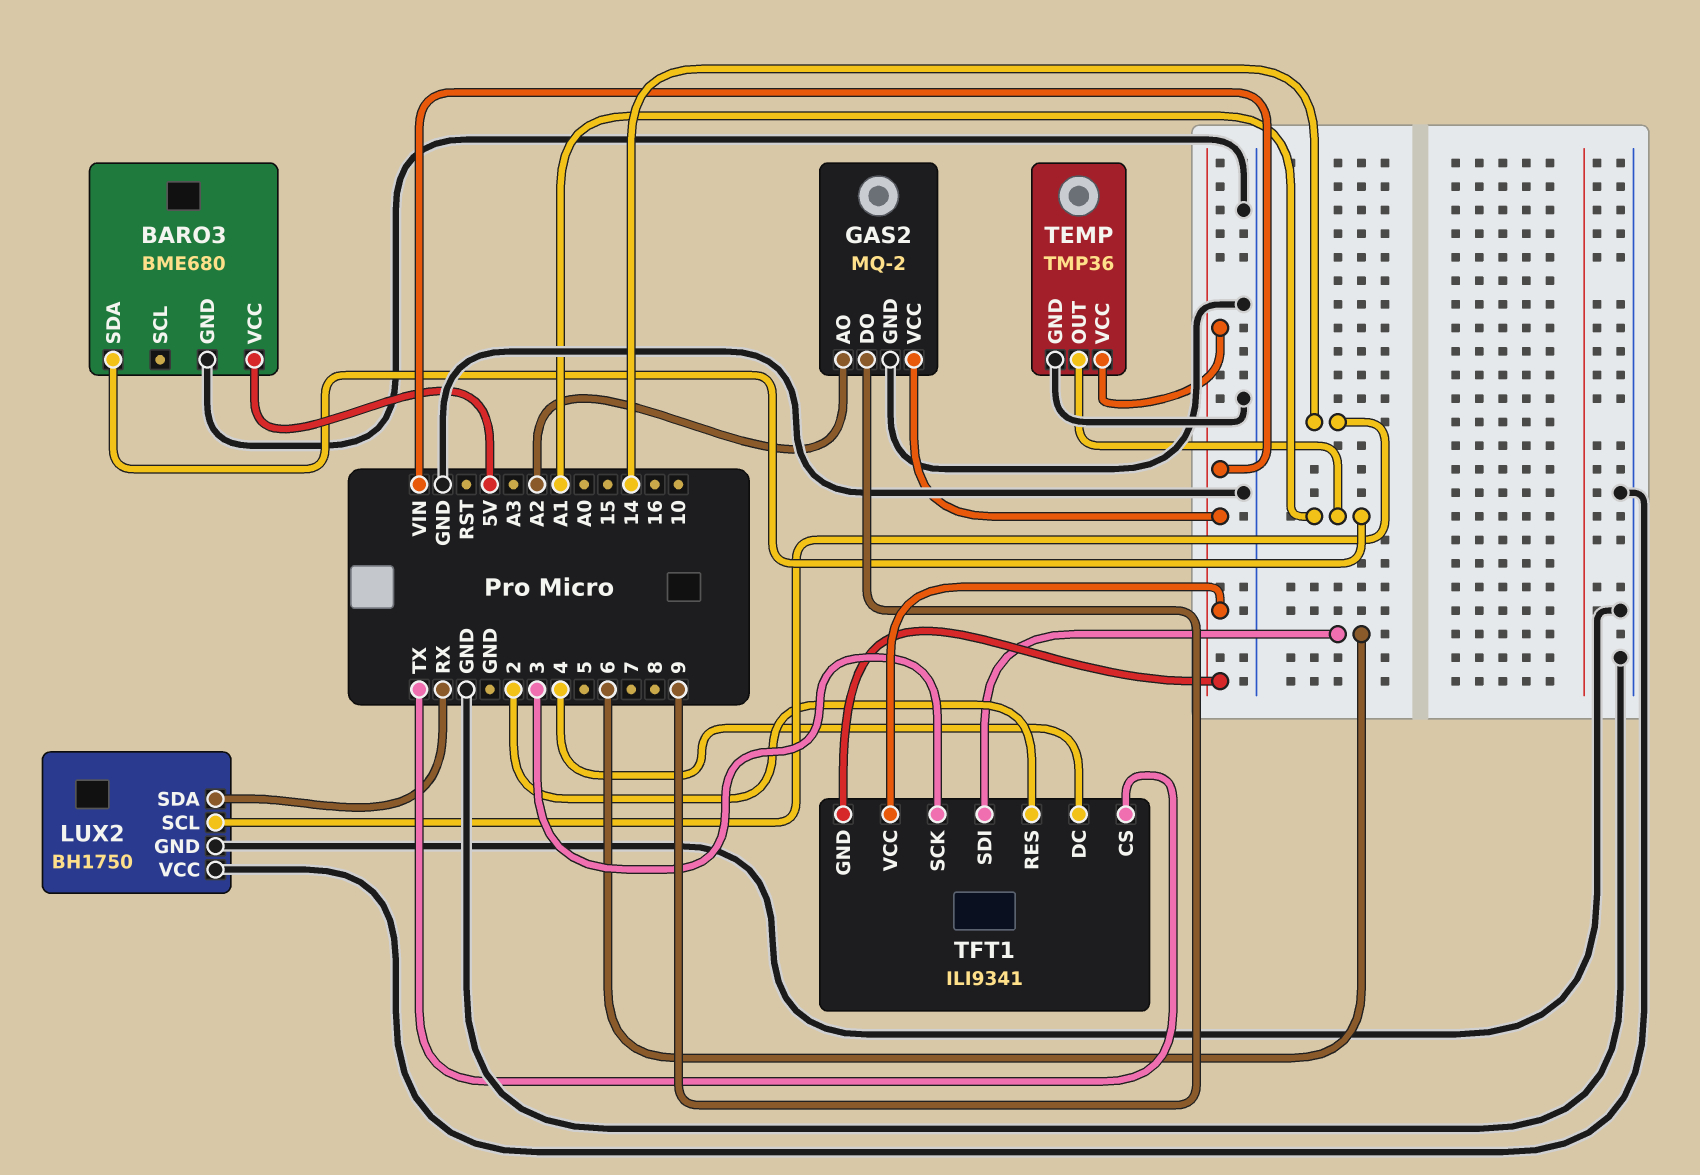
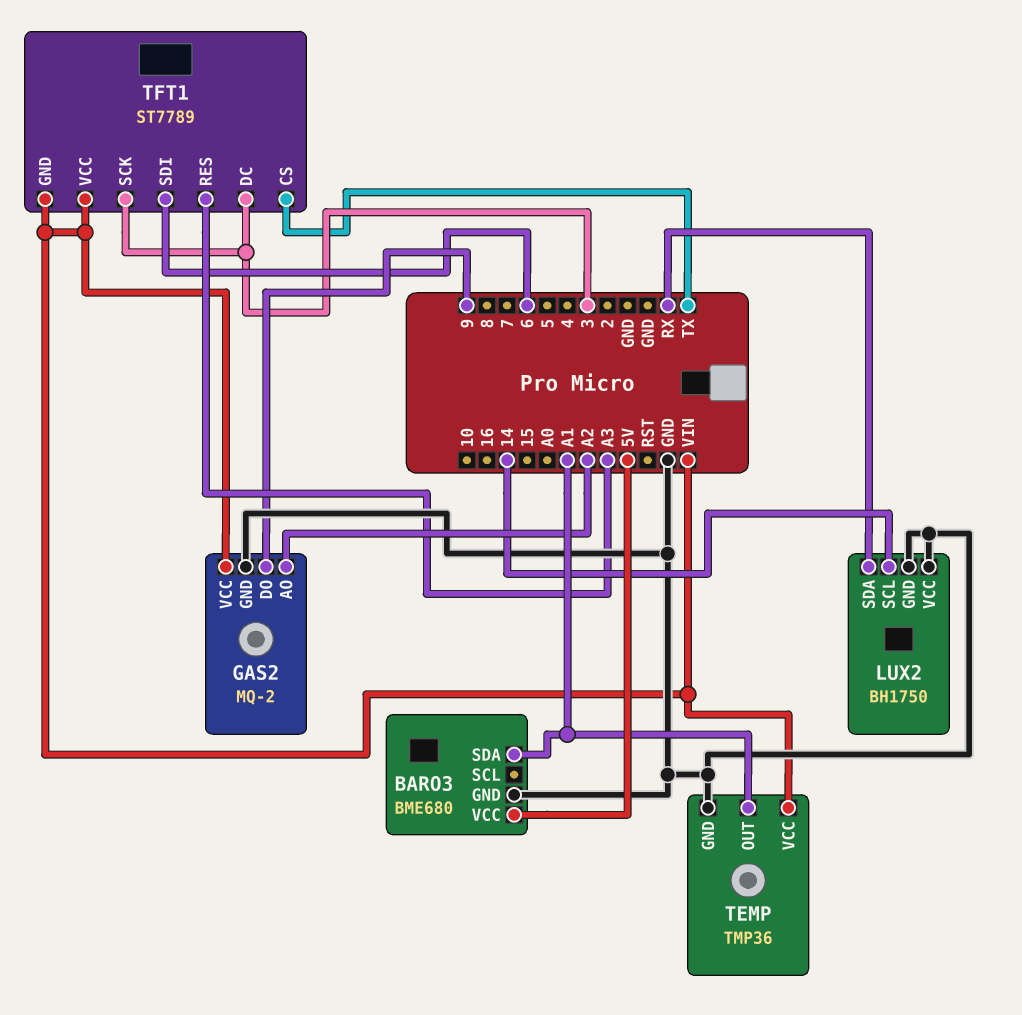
TFT1: ILI9341 -> ST7789
TFT1 pin DC: 4 -> 3
TFT1 pin RES: 2 -> A3

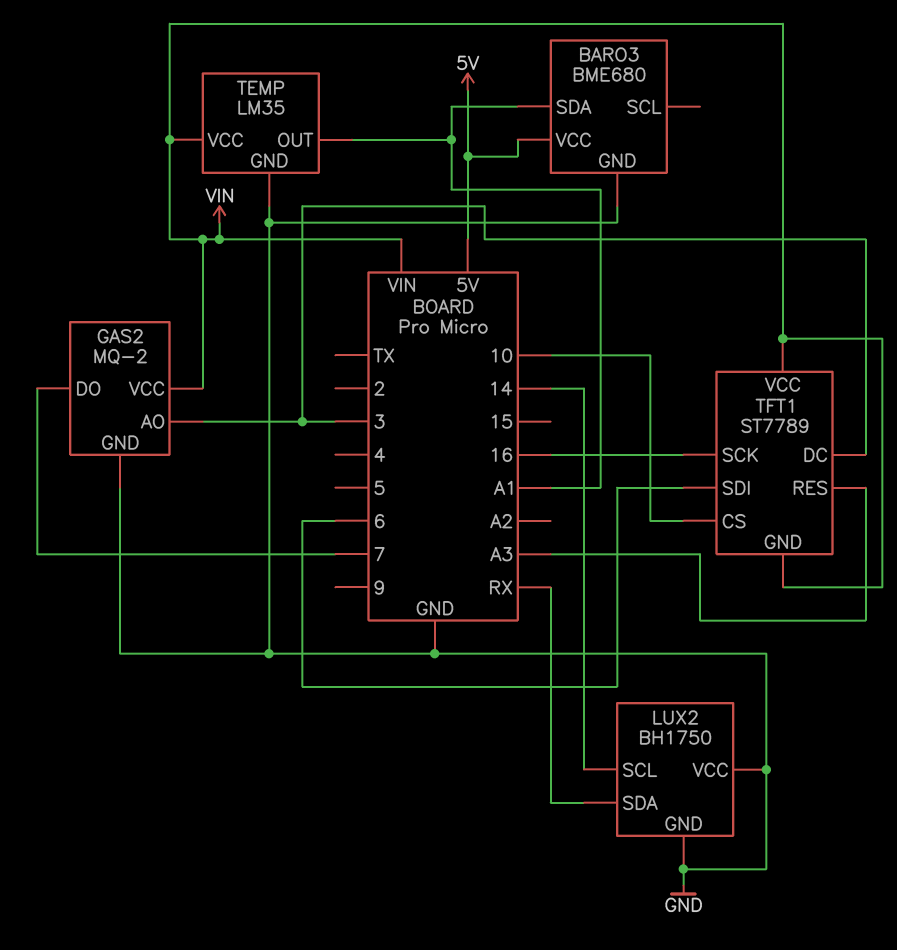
GAS2 pin AO: A2 -> 3
GAS2 pin DO: 9 -> 7
TEMP: TMP36 -> LM35
TFT1 pin CS: TX -> 10
TFT1 pin SCK: 3 -> 16

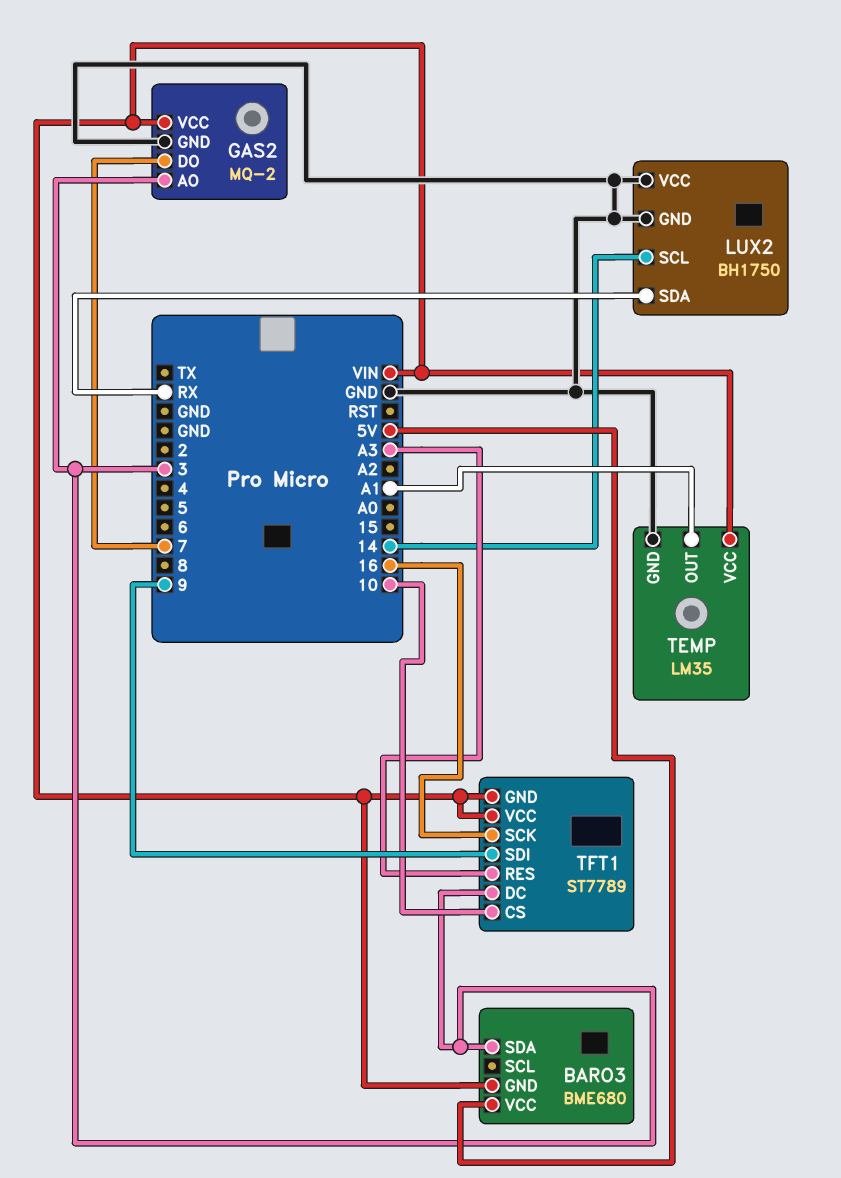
BARO3 pin GND: GND -> VIN
BARO3 pin SDA: A1 -> 3
TFT1 pin SDI: 6 -> 9

